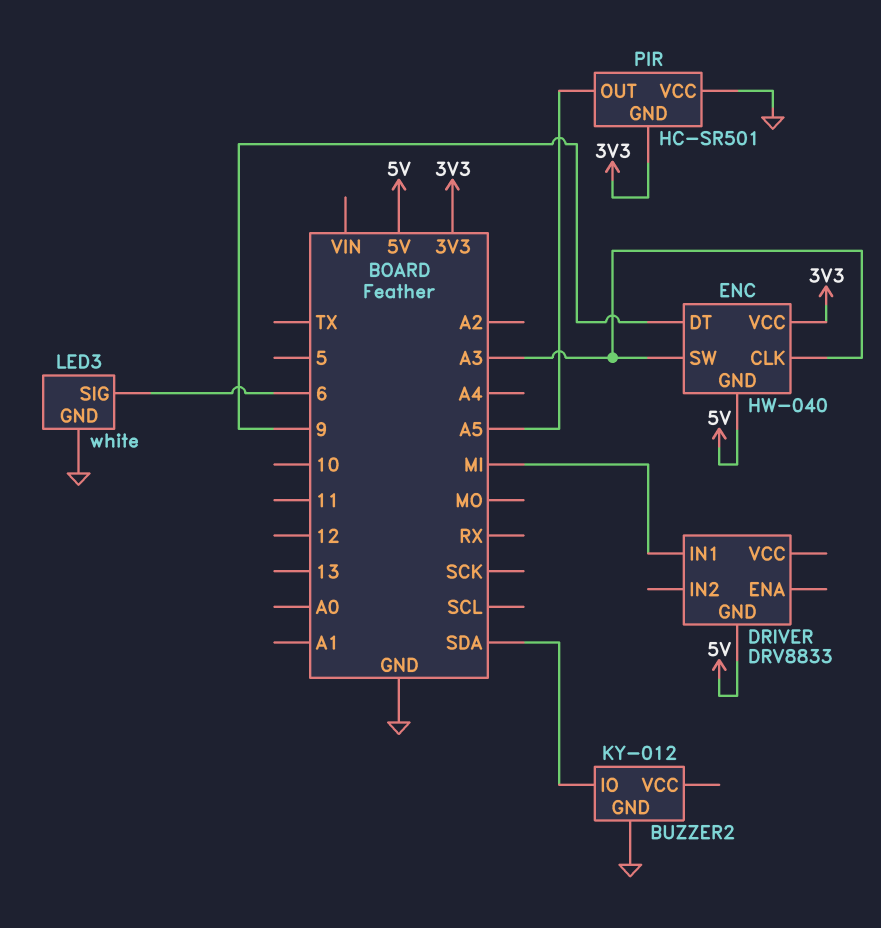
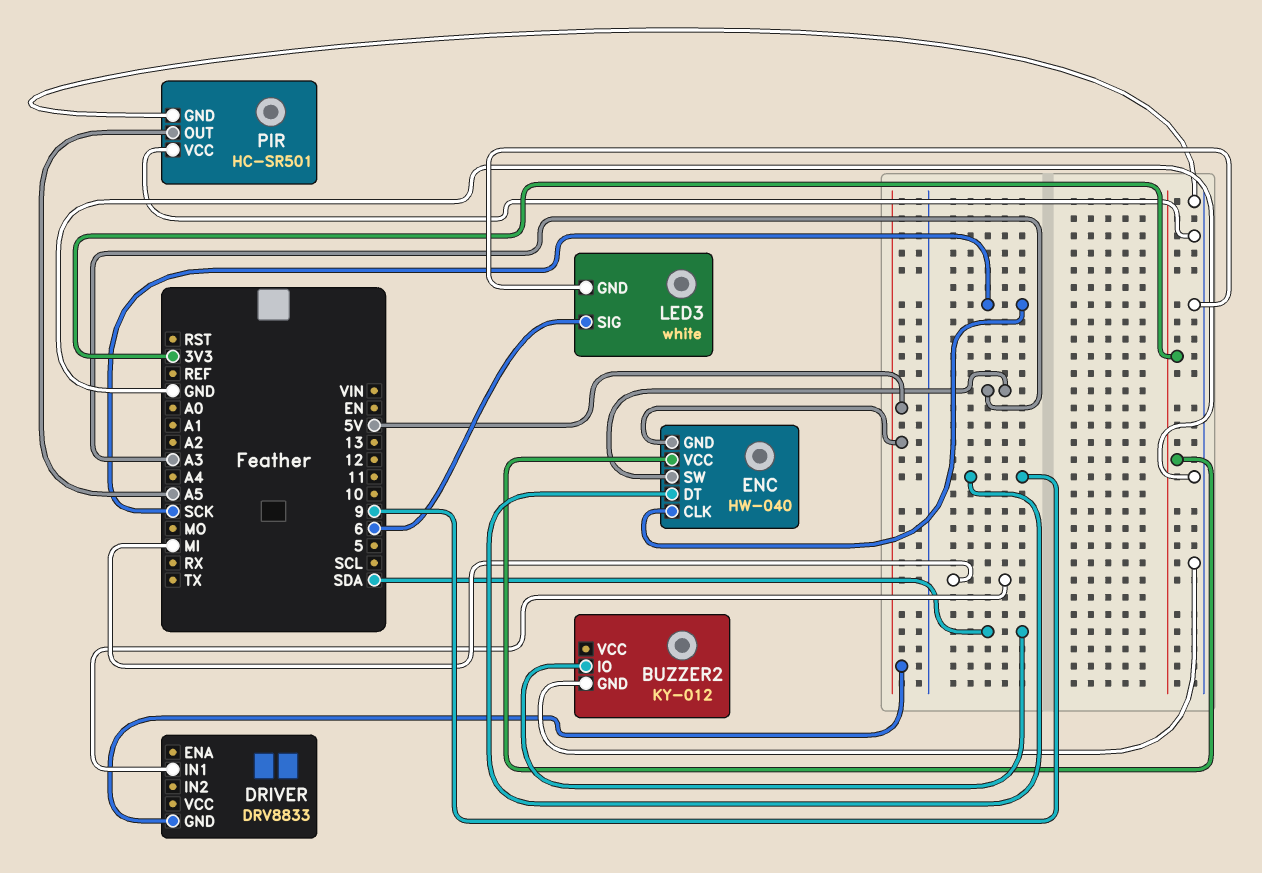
ENC pin CLK: A3 -> SCK
PIR pin GND: 3V3 -> GND

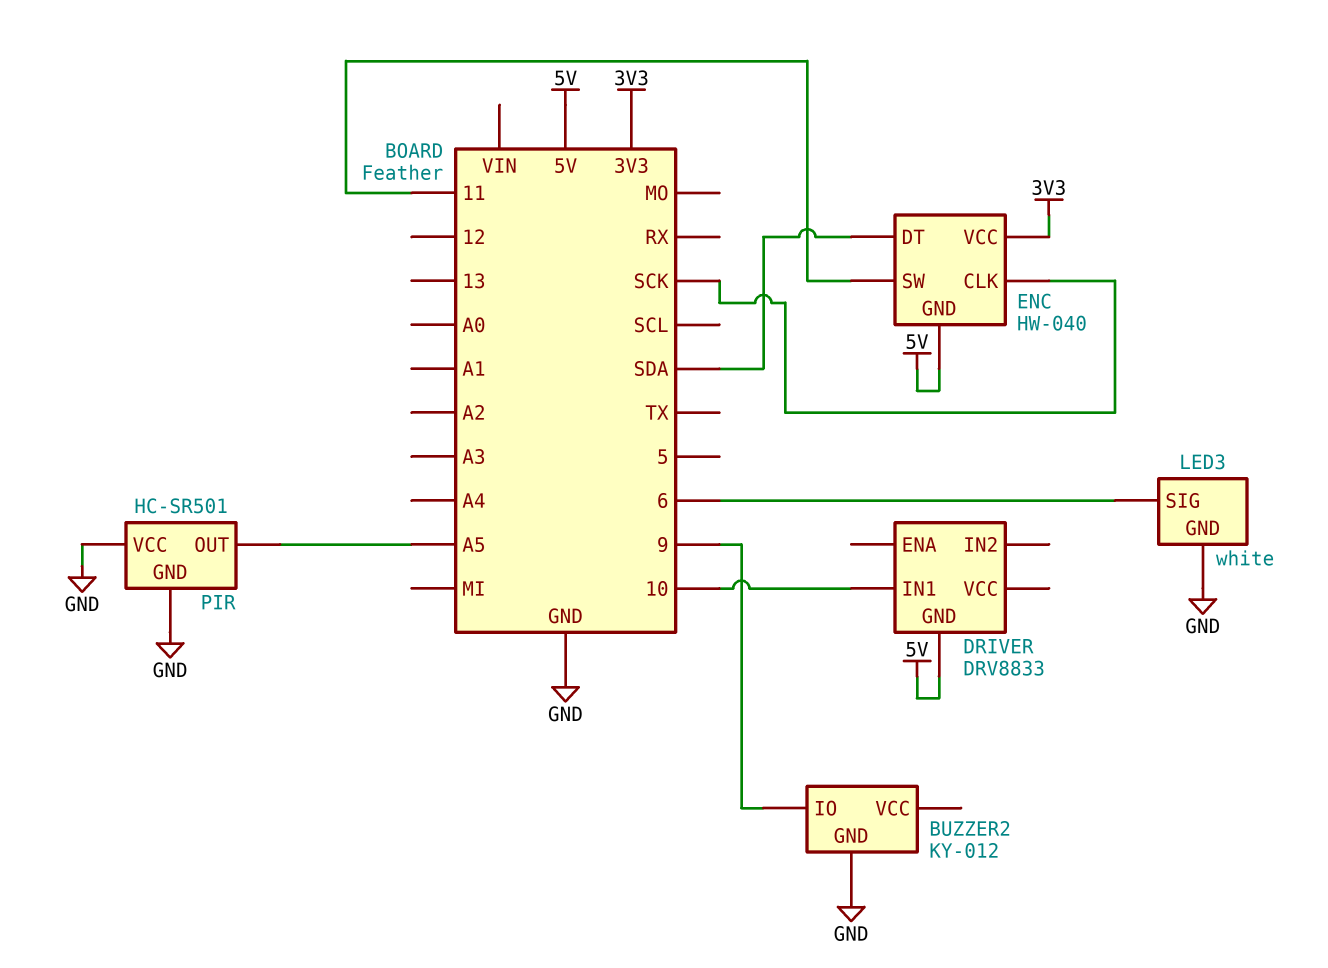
BUZZER2 pin IO: SDA -> 9
DRIVER pin IN1: MI -> 10
ENC pin DT: 9 -> SDA
ENC pin SW: A3 -> 11

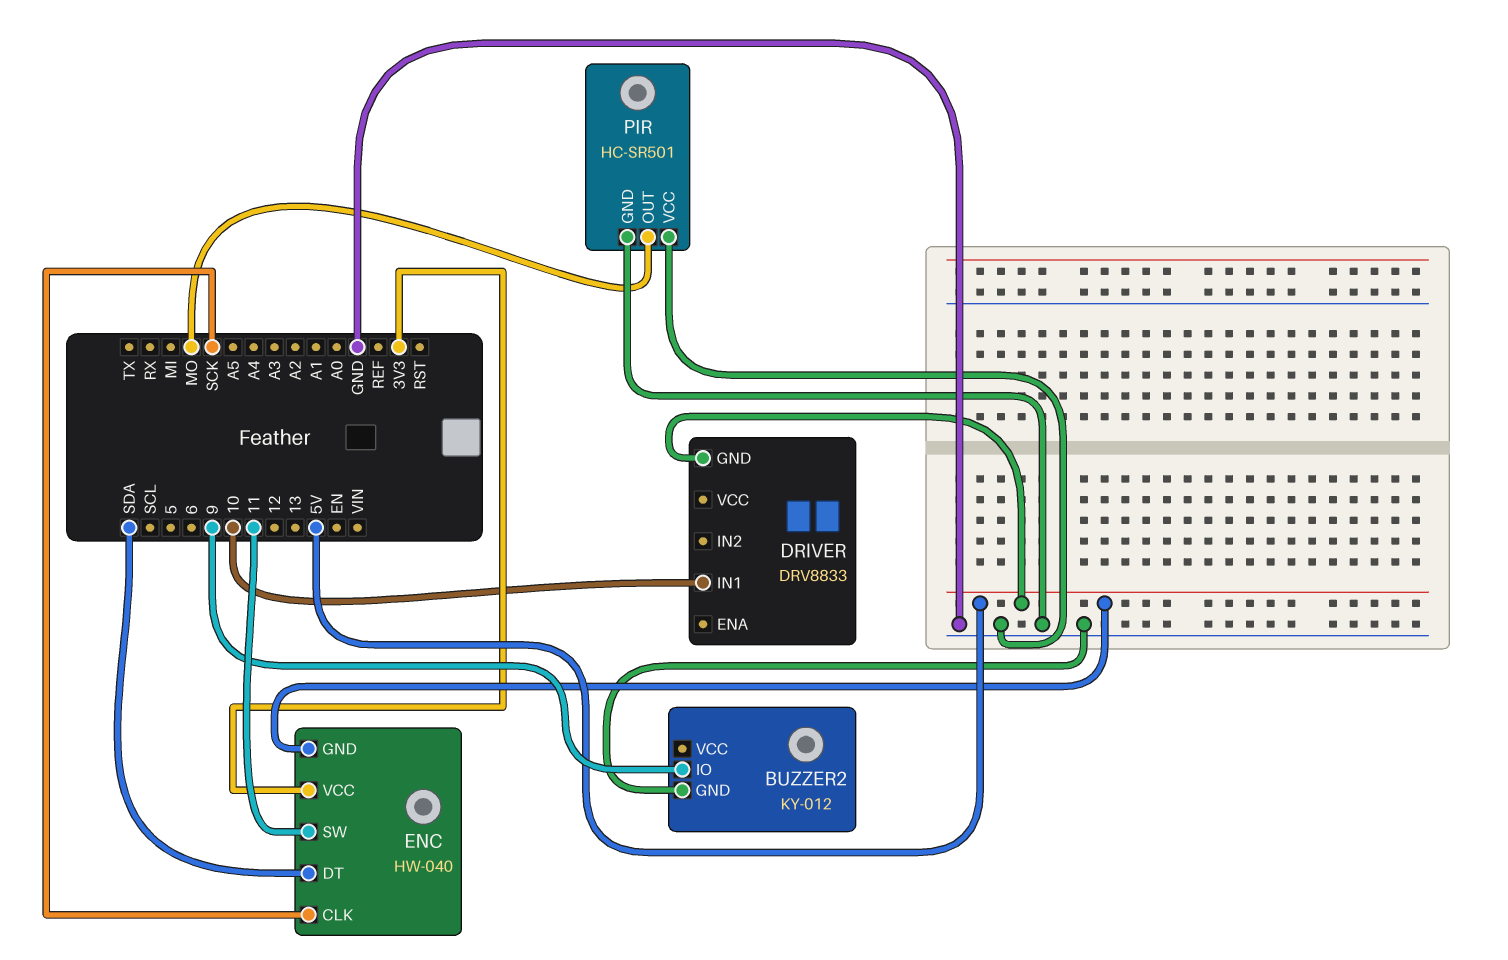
LED3: white -> none
LED3 pin GND: GND -> none
LED3 pin SIG: 6 -> none
PIR pin OUT: A5 -> MO

